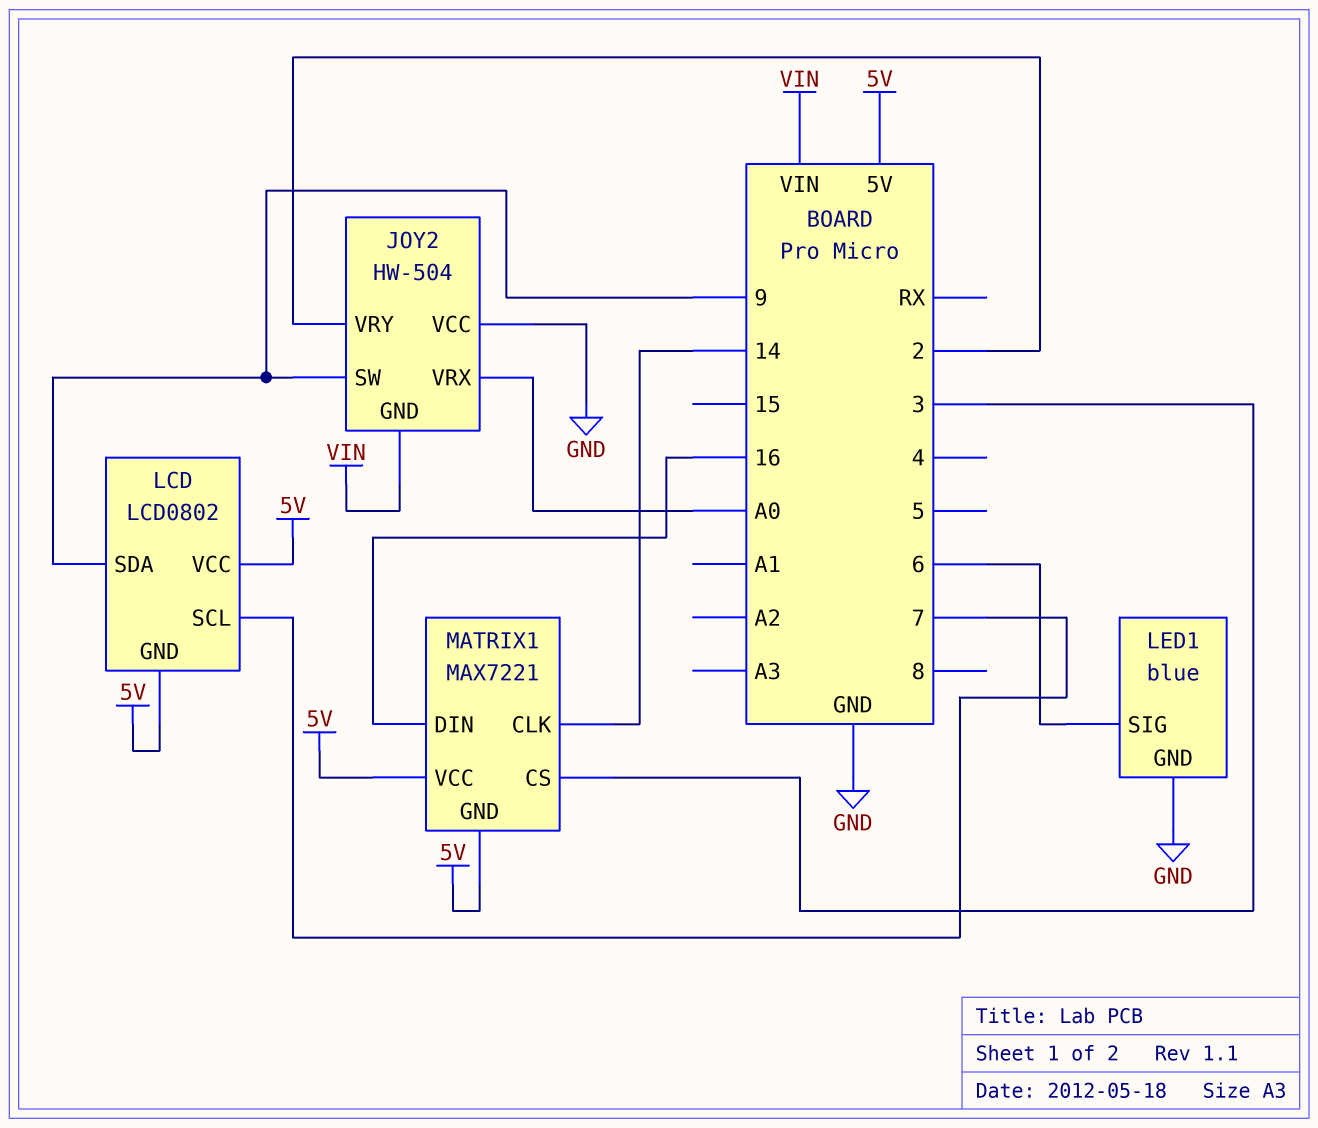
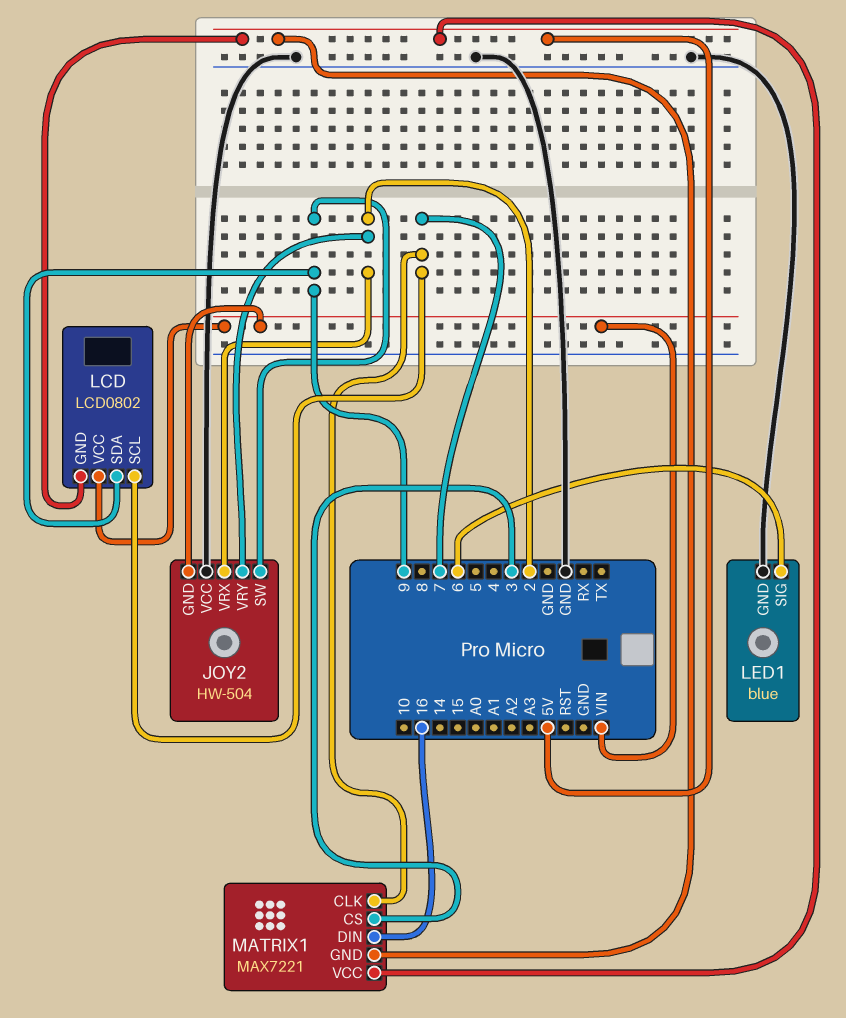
JOY2 pin VRX: A0 -> 2
LCD pin VCC: 5V -> VIN
MATRIX1 pin CLK: 14 -> 7

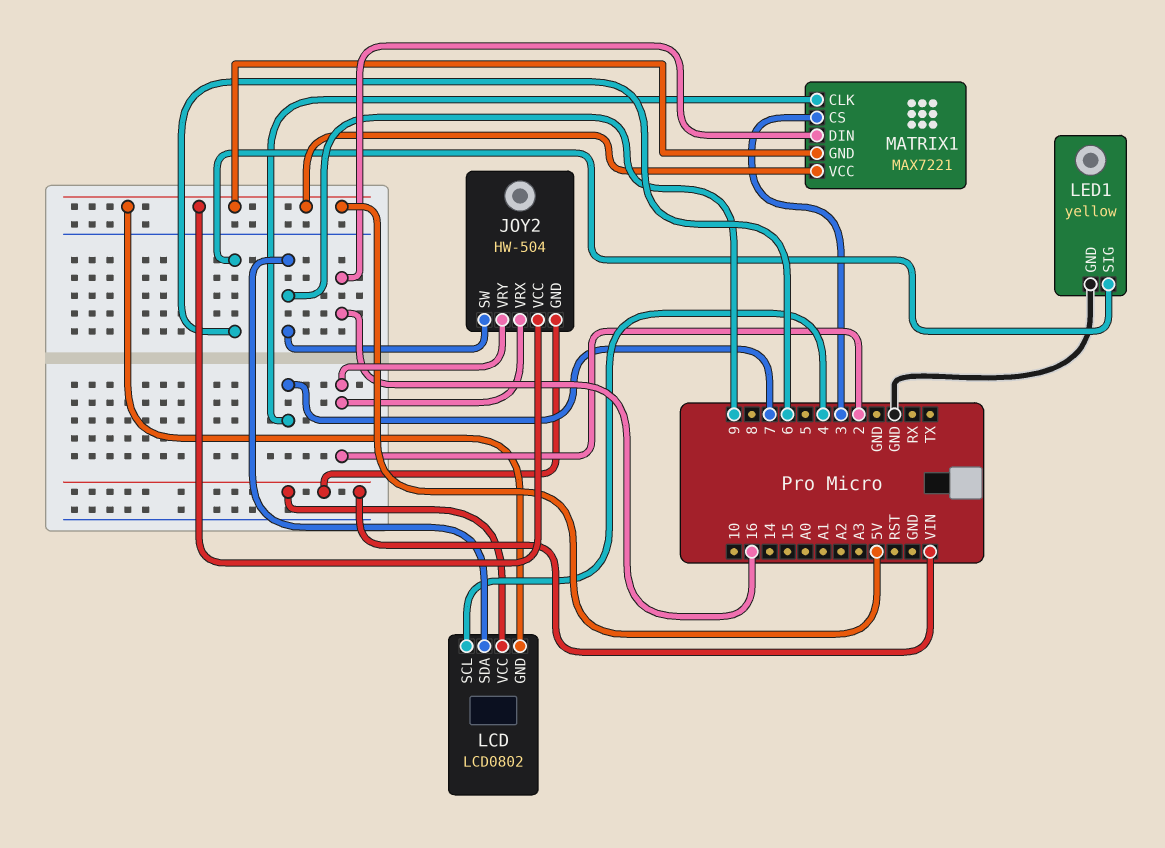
JOY2 pin VCC: GND -> 5V
LCD pin SCL: 7 -> 4
LED1: blue -> yellow

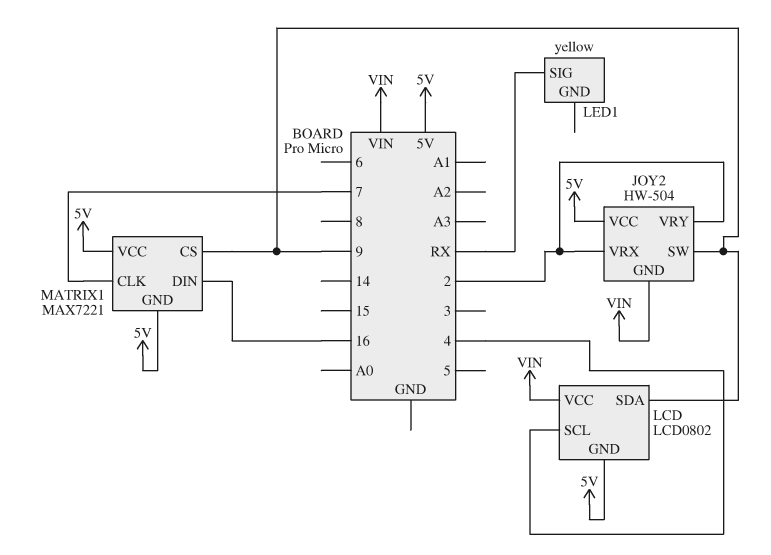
LED1 pin GND: GND -> none
LED1 pin SIG: 6 -> RX
MATRIX1 pin CS: 3 -> 9

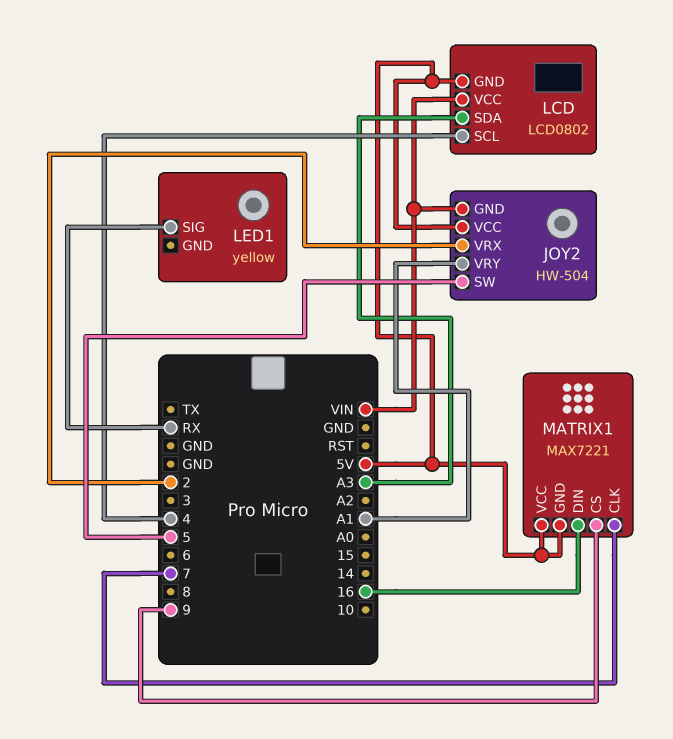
JOY2 pin SW: 9 -> 5
JOY2 pin VRY: 2 -> A1
LCD pin SDA: 9 -> A3

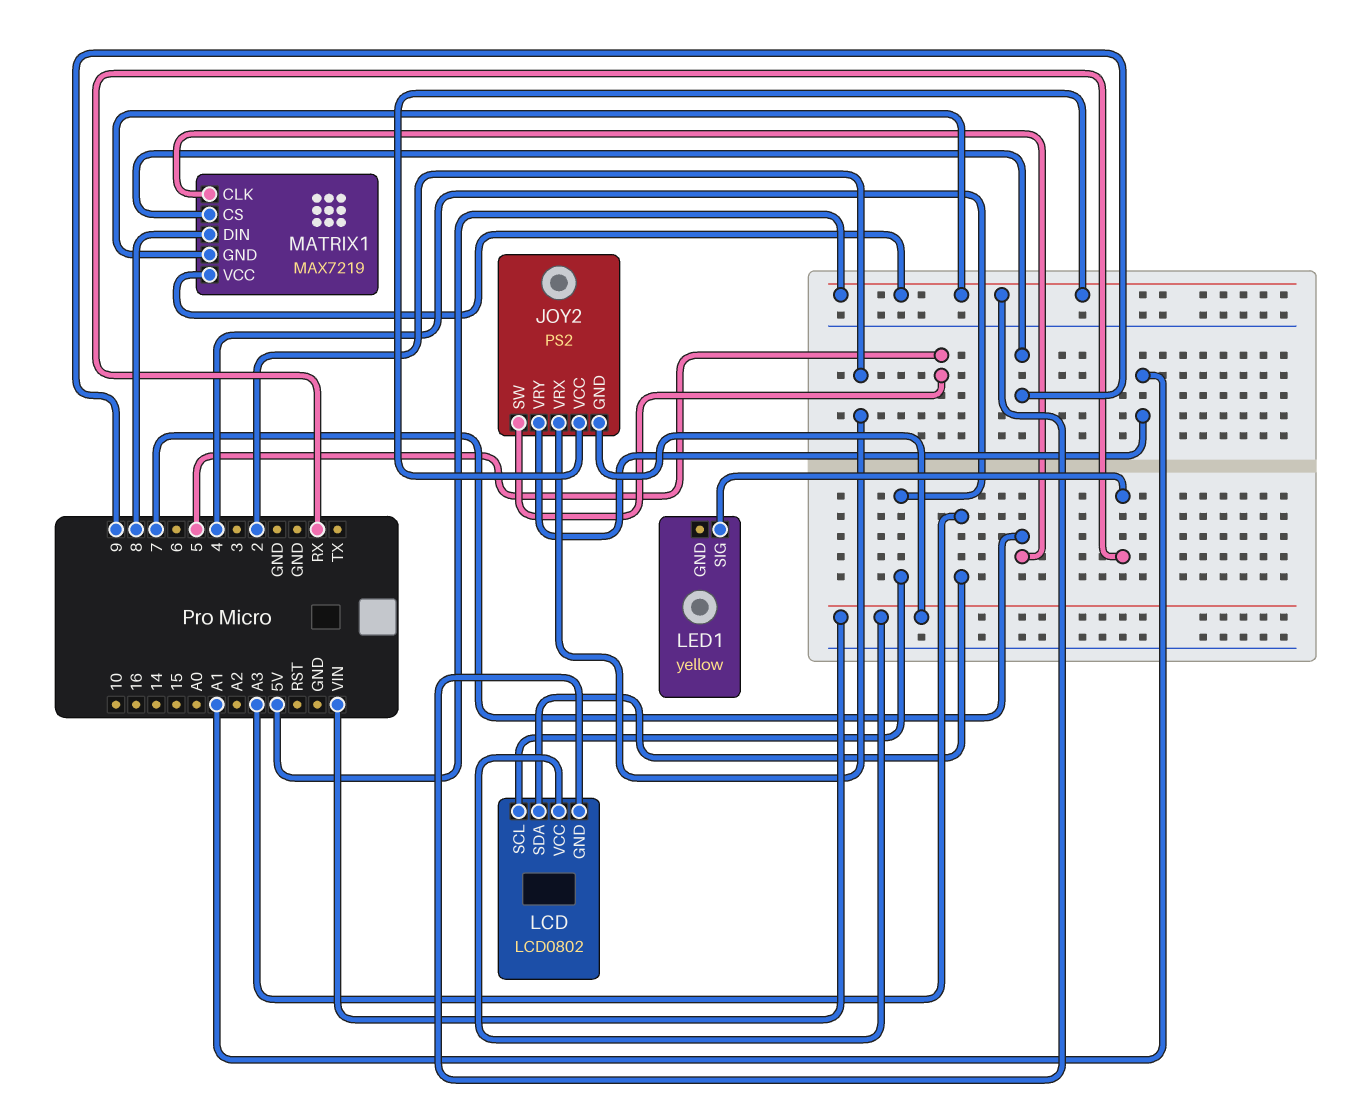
JOY2: HW-504 -> PS2
MATRIX1: MAX7221 -> MAX7219
MATRIX1 pin DIN: 16 -> 8

